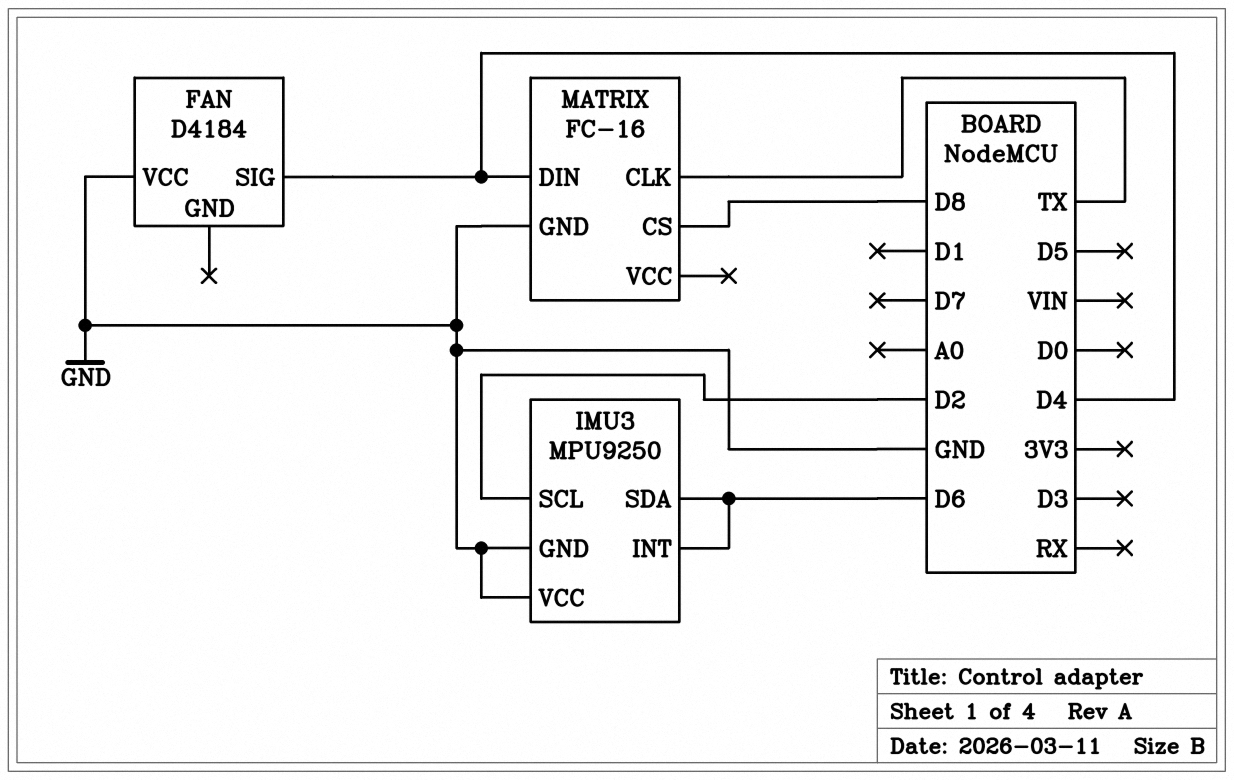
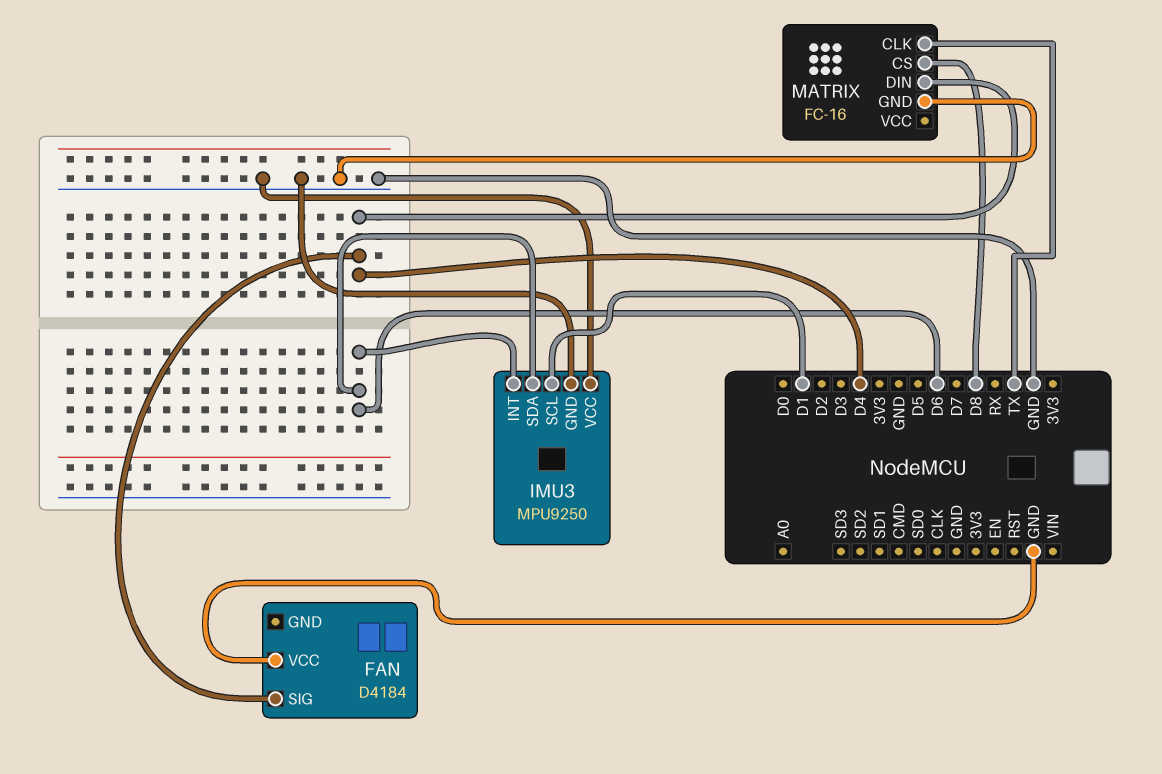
IMU3 pin SCL: D2 -> D1

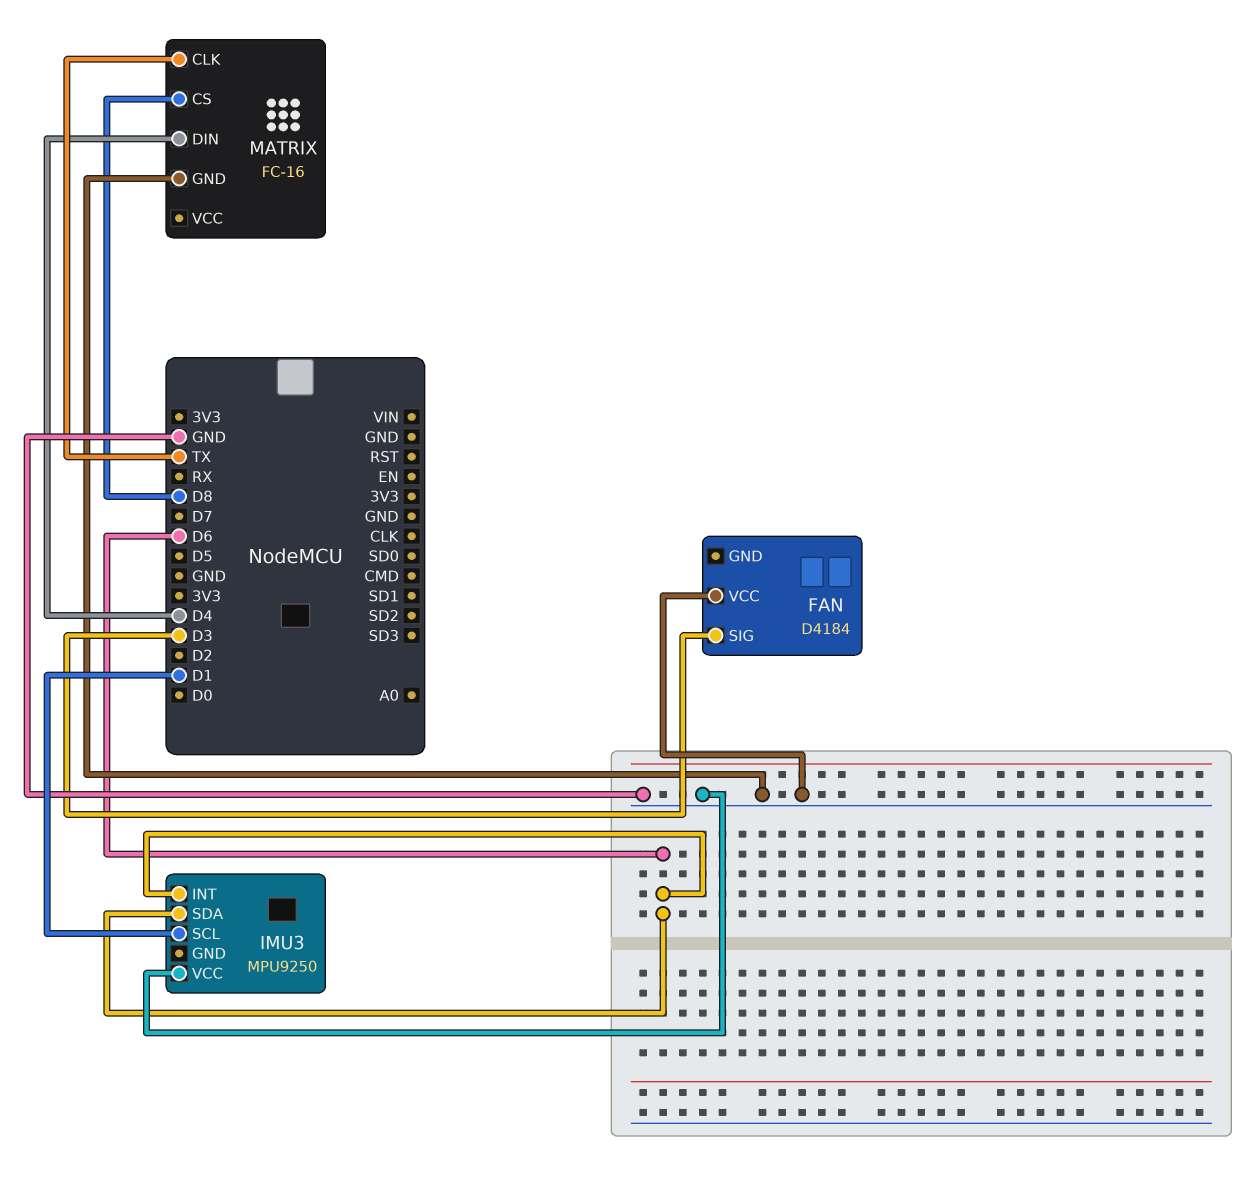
FAN pin SIG: D4 -> D3
IMU3 pin GND: GND -> none

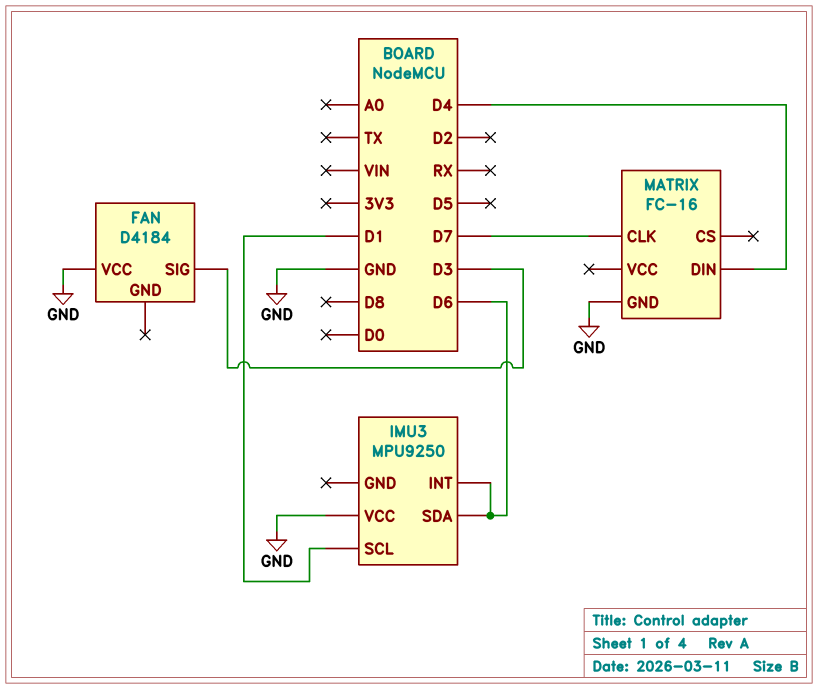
MATRIX pin CLK: TX -> D7
MATRIX pin CS: D8 -> none

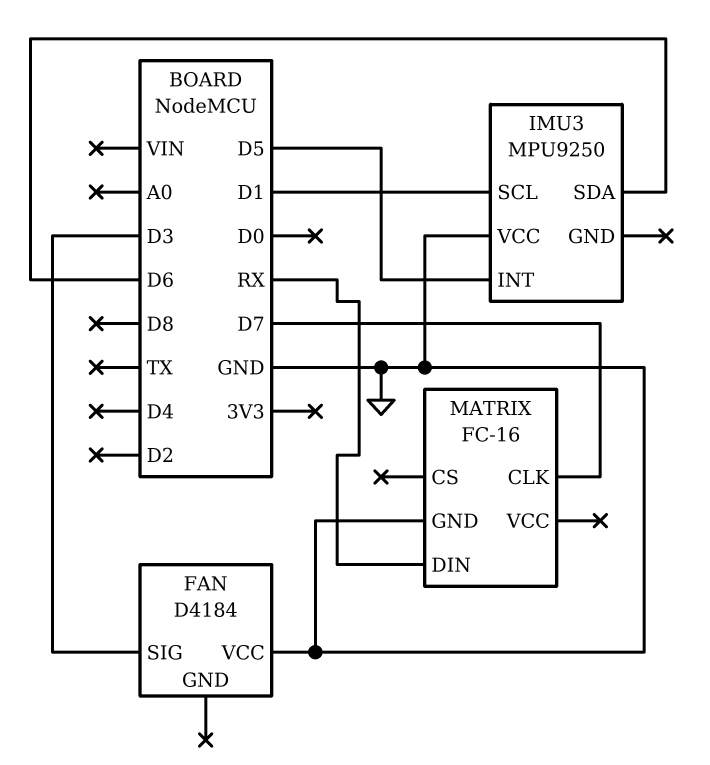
IMU3 pin INT: D6 -> D5
MATRIX pin DIN: D4 -> RX

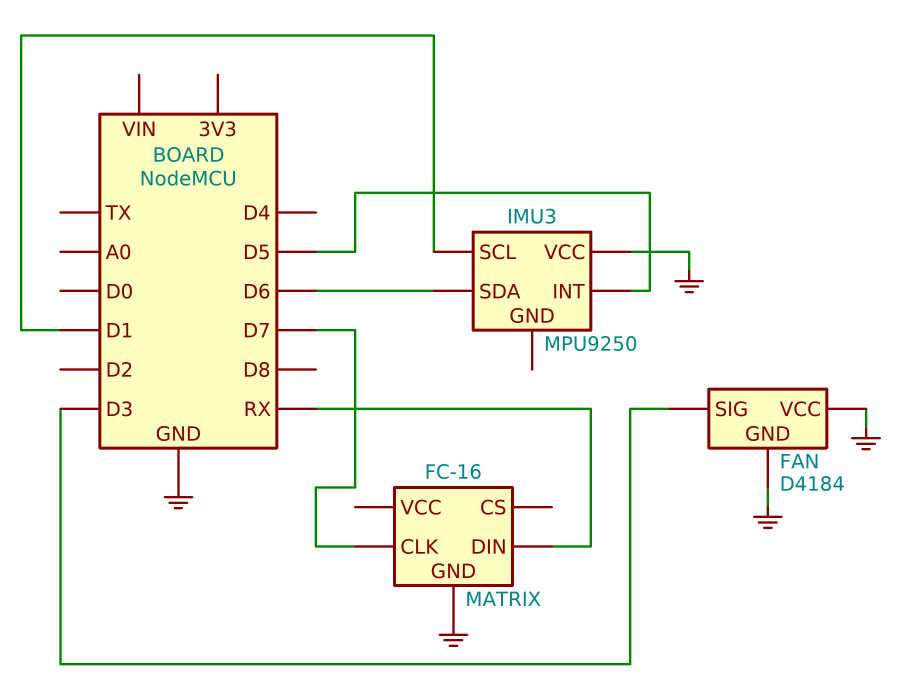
FAN pin GND: none -> GND

